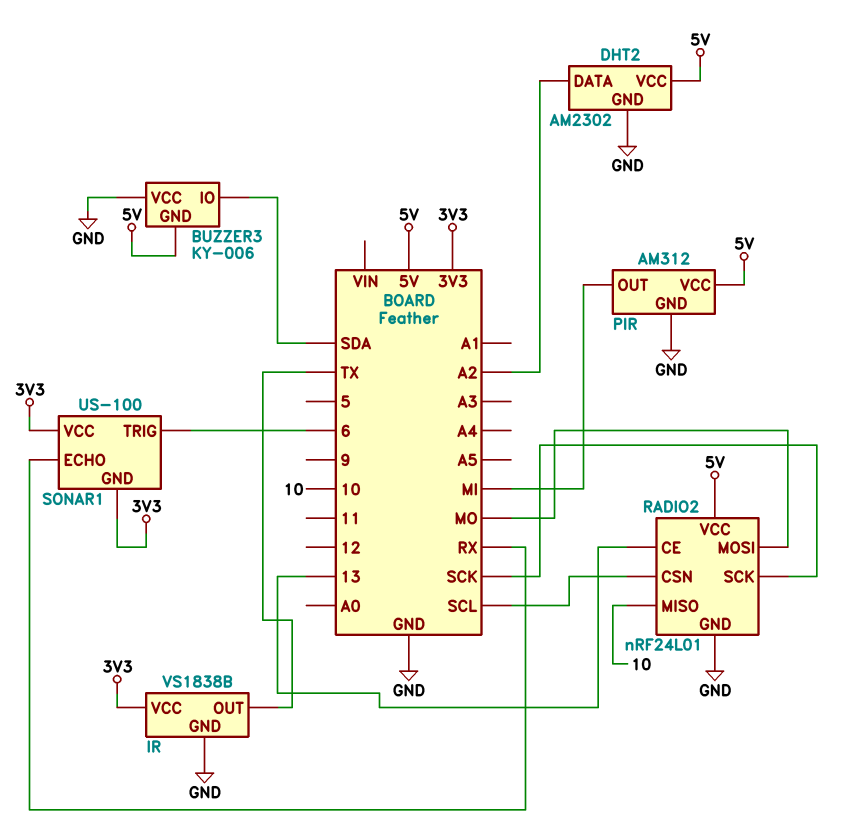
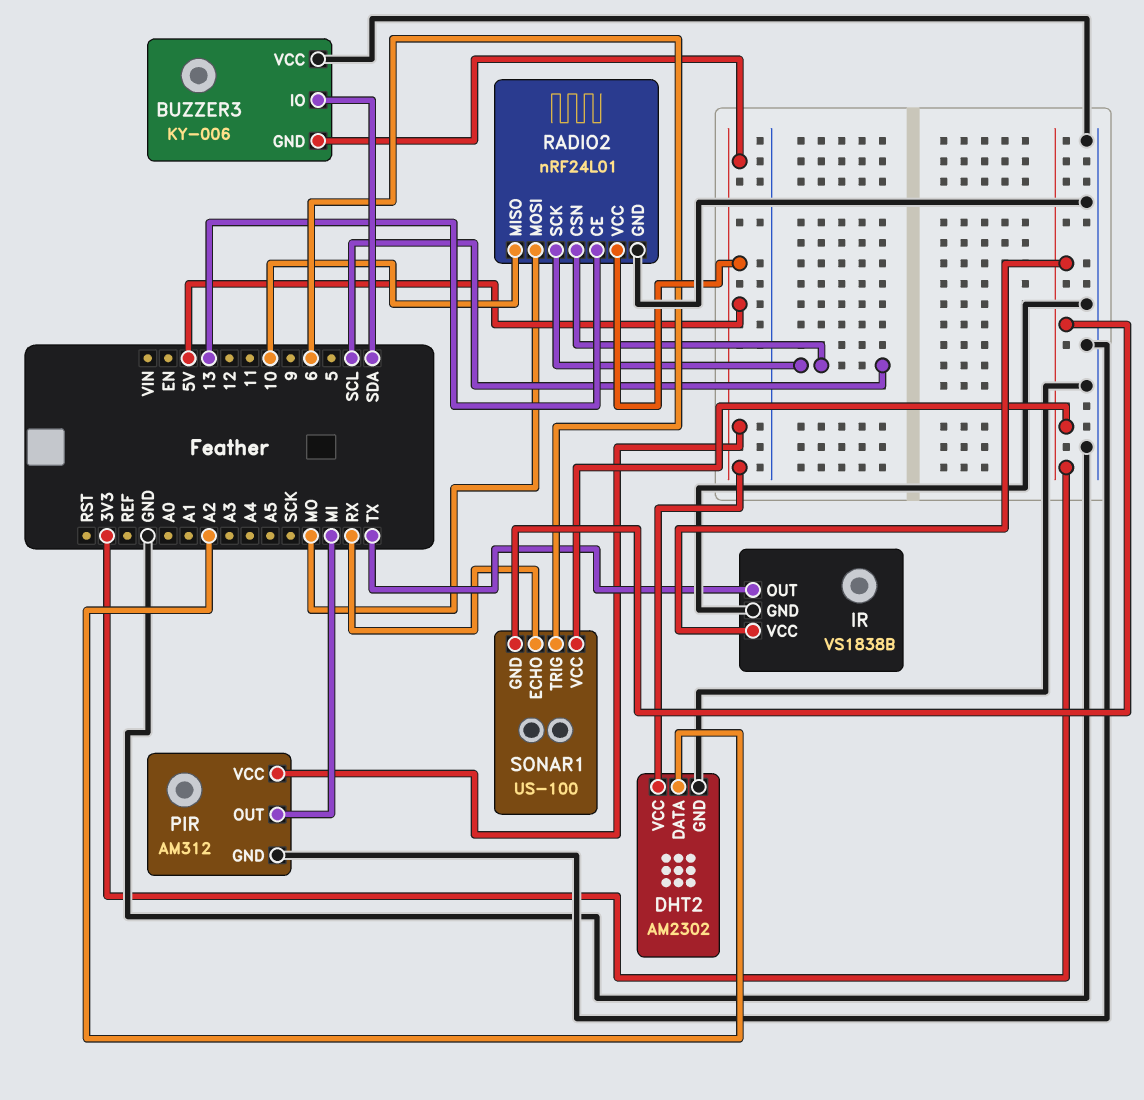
RADIO2 pin SCK: SCK -> SCL

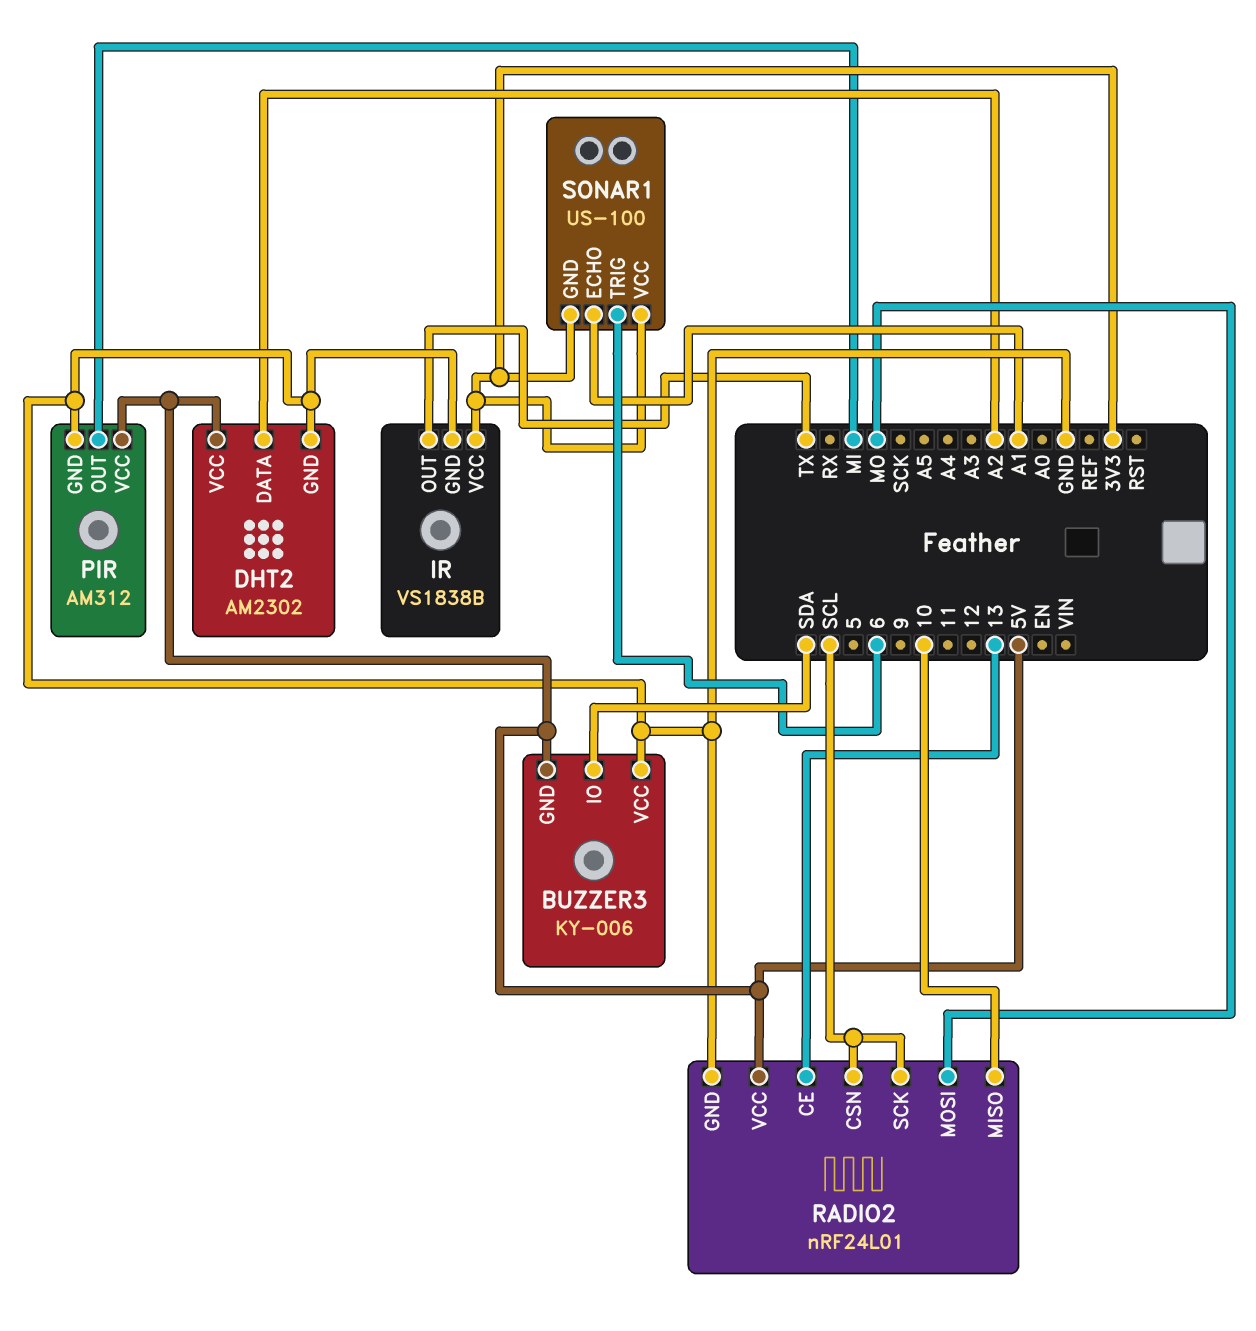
SONAR1 pin ECHO: RX -> A1

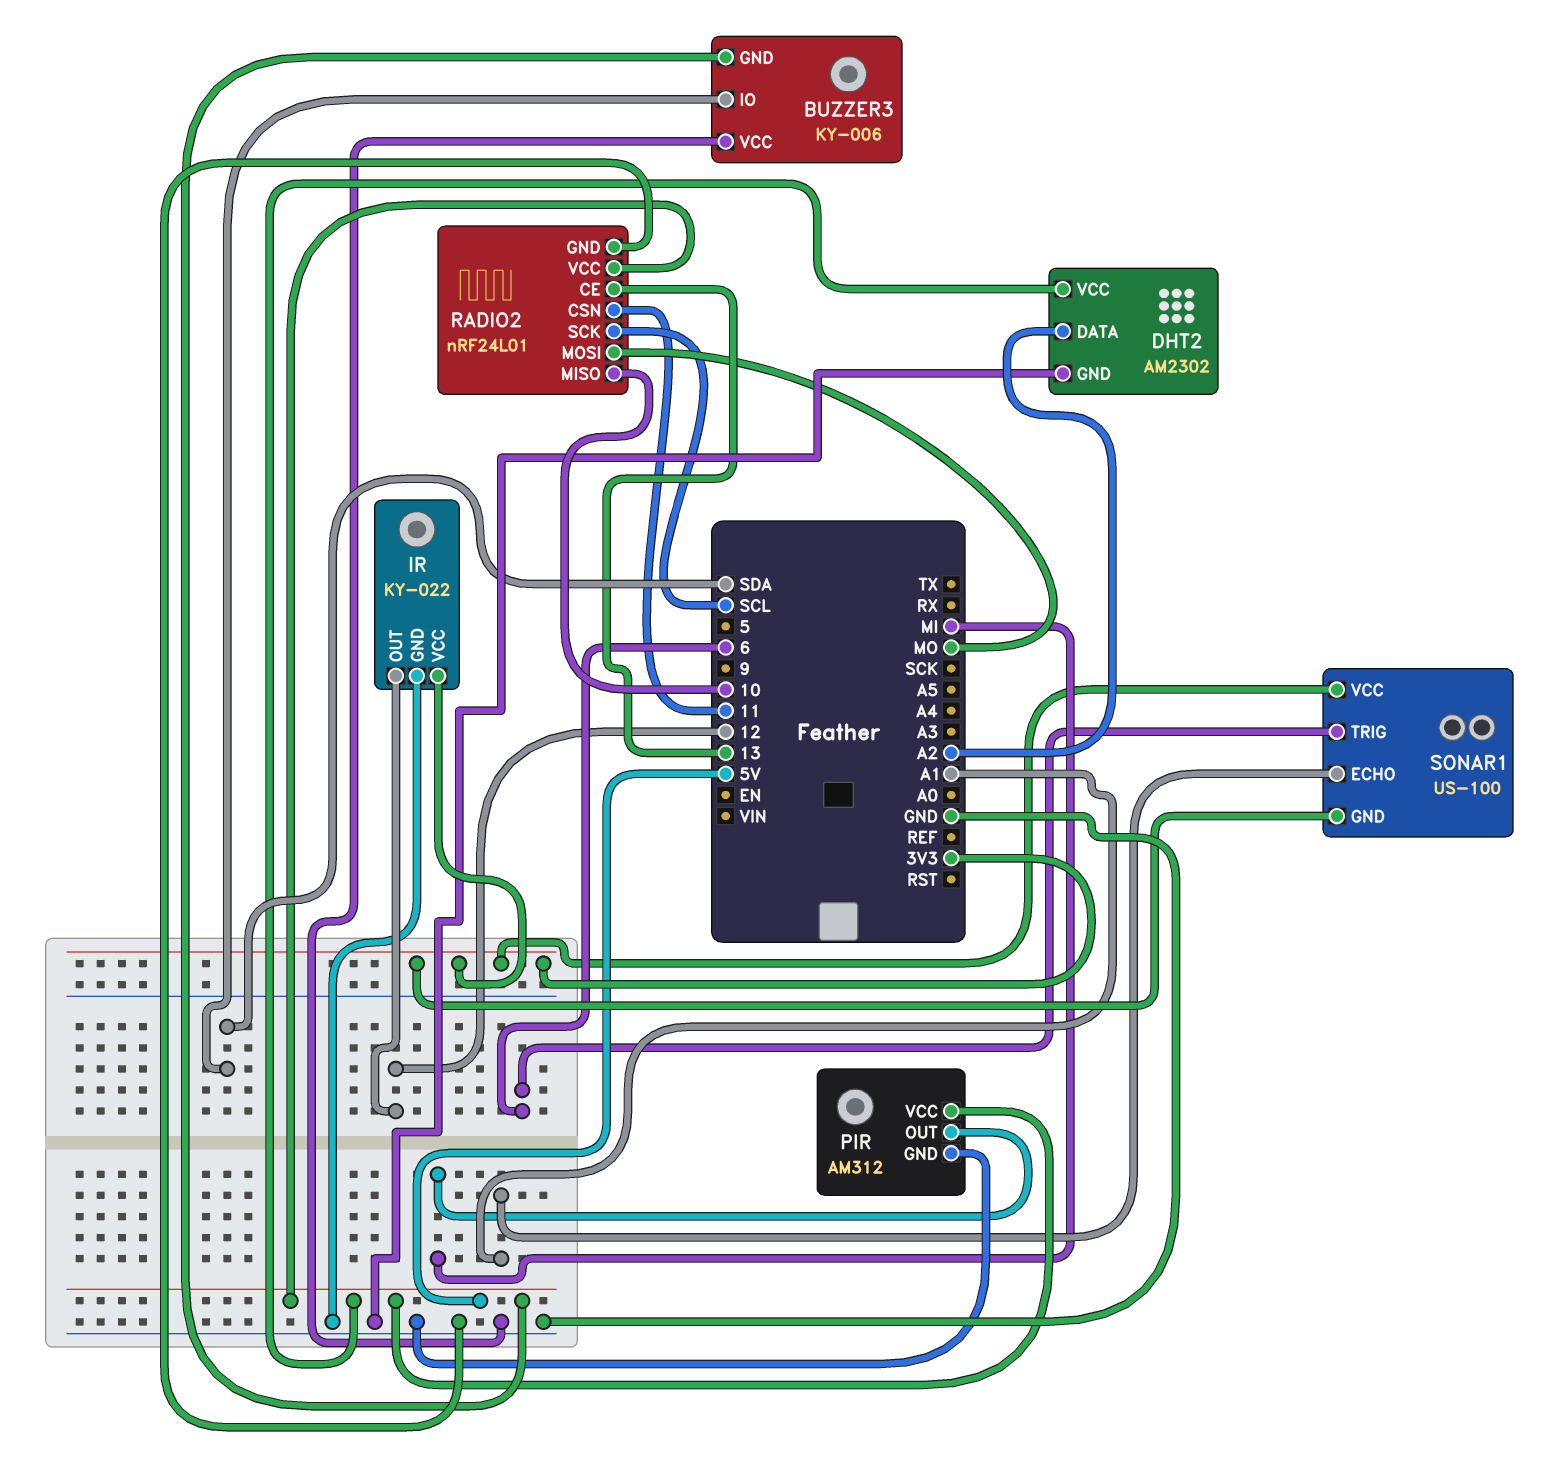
IR: VS1838B -> KY-022
IR pin OUT: TX -> 12
RADIO2 pin CSN: SCL -> 11

